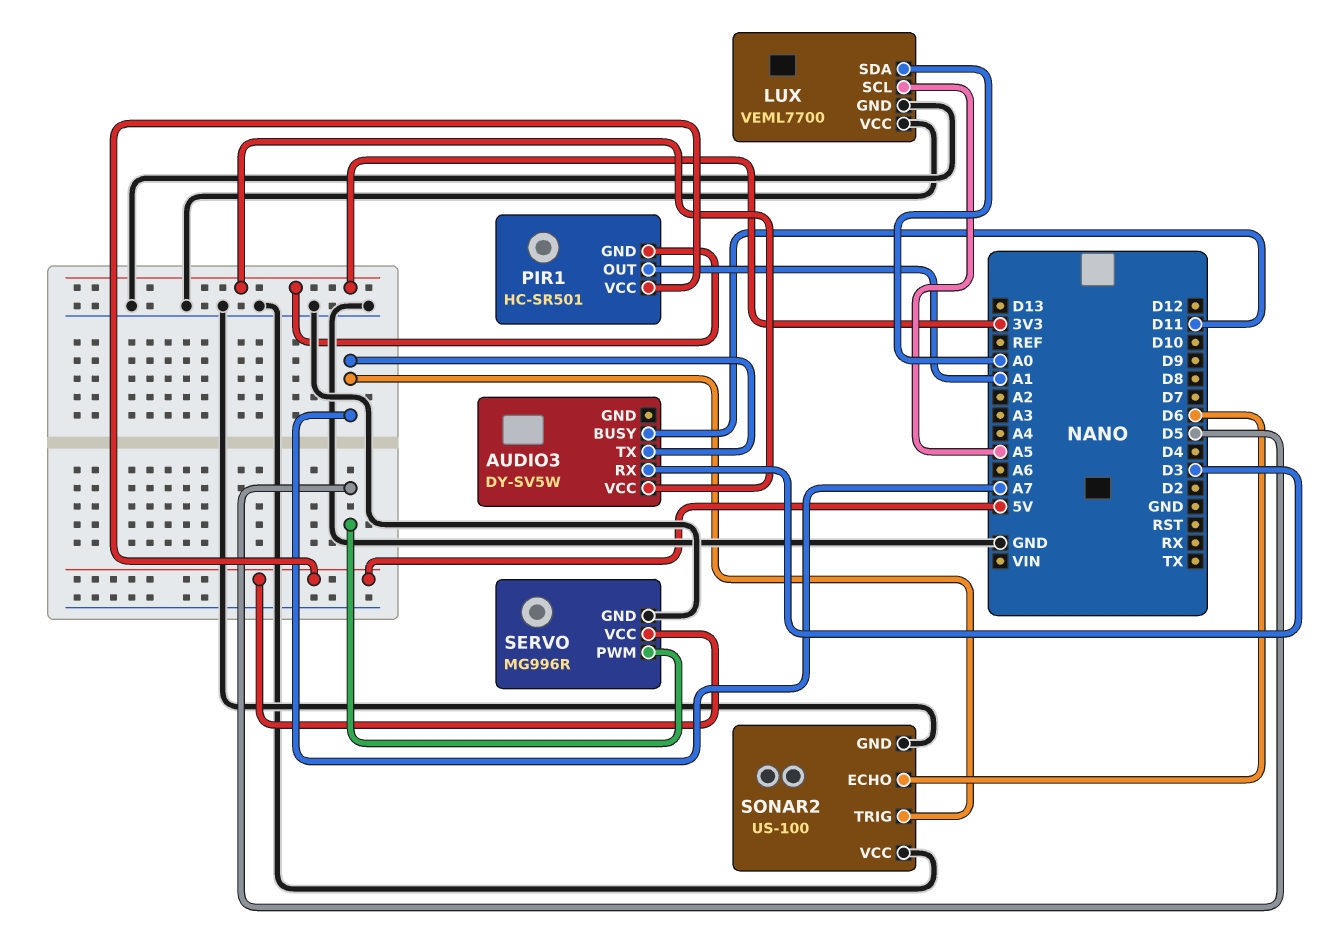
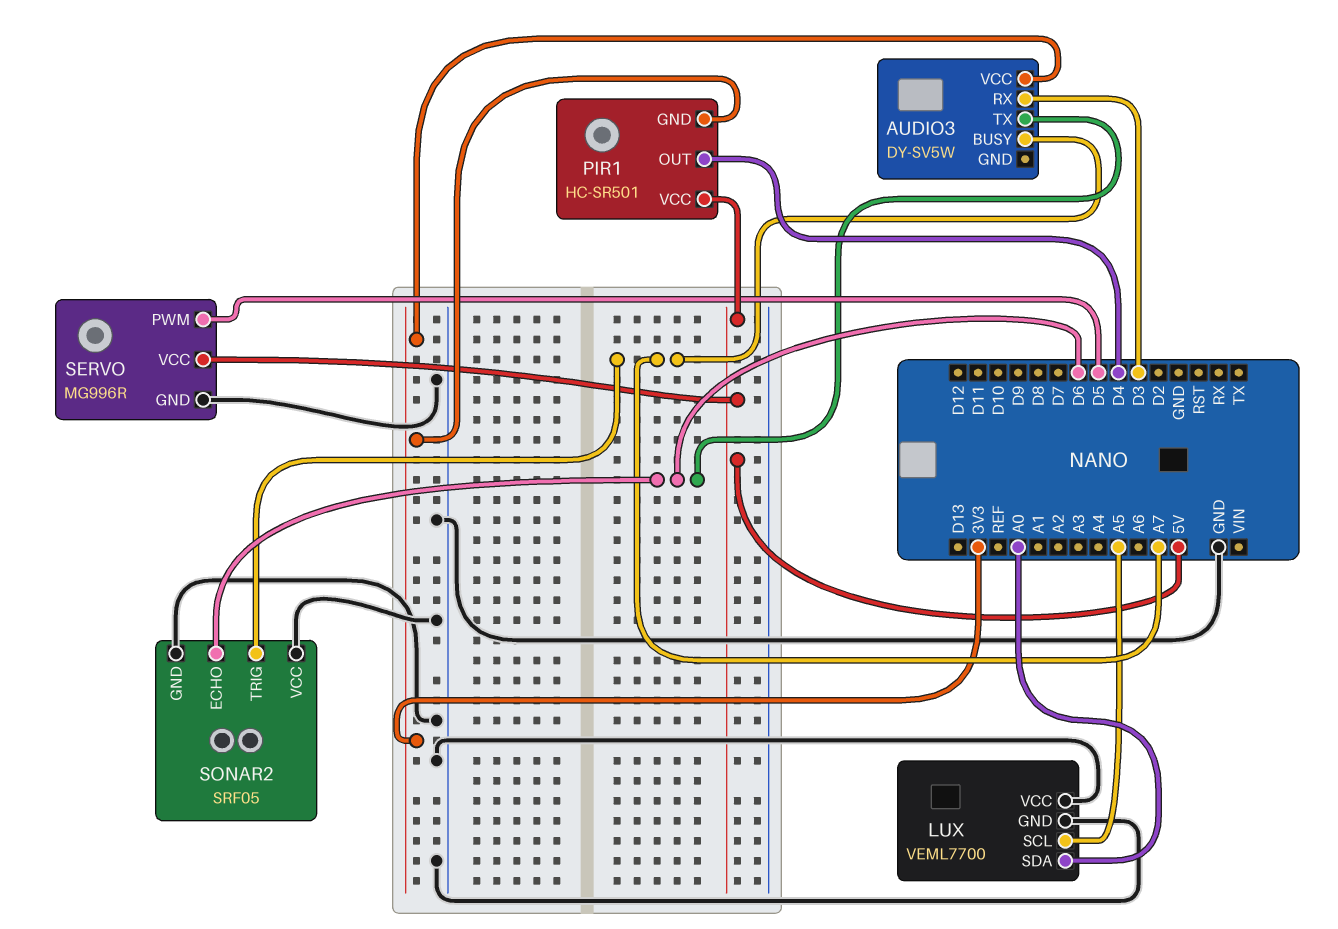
AUDIO3 pin BUSY: D11 -> A7
AUDIO3 pin TX: A7 -> D6
PIR1 pin OUT: A1 -> D4
SONAR2: US-100 -> SRF05

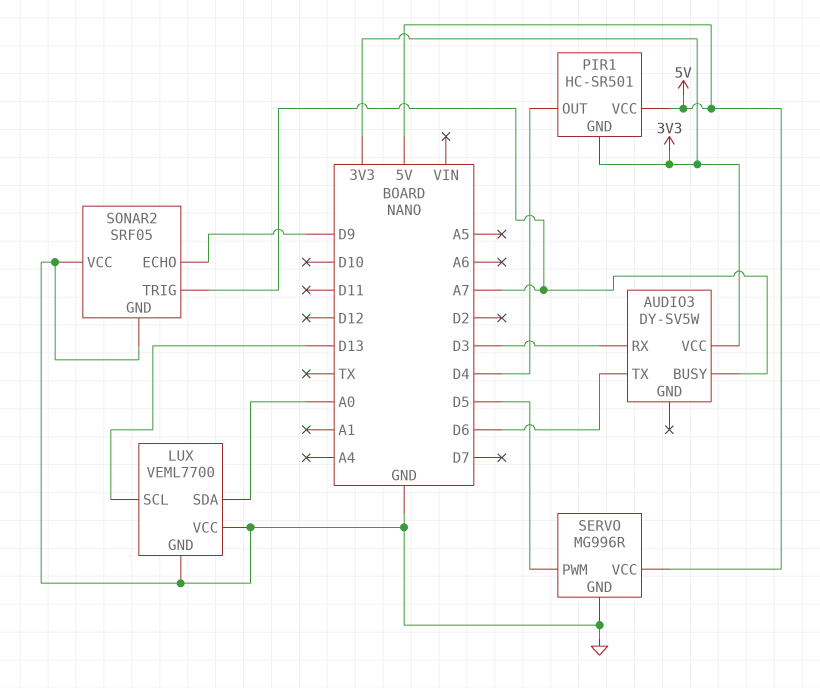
LUX pin SCL: A5 -> D13
SONAR2 pin ECHO: D6 -> D9

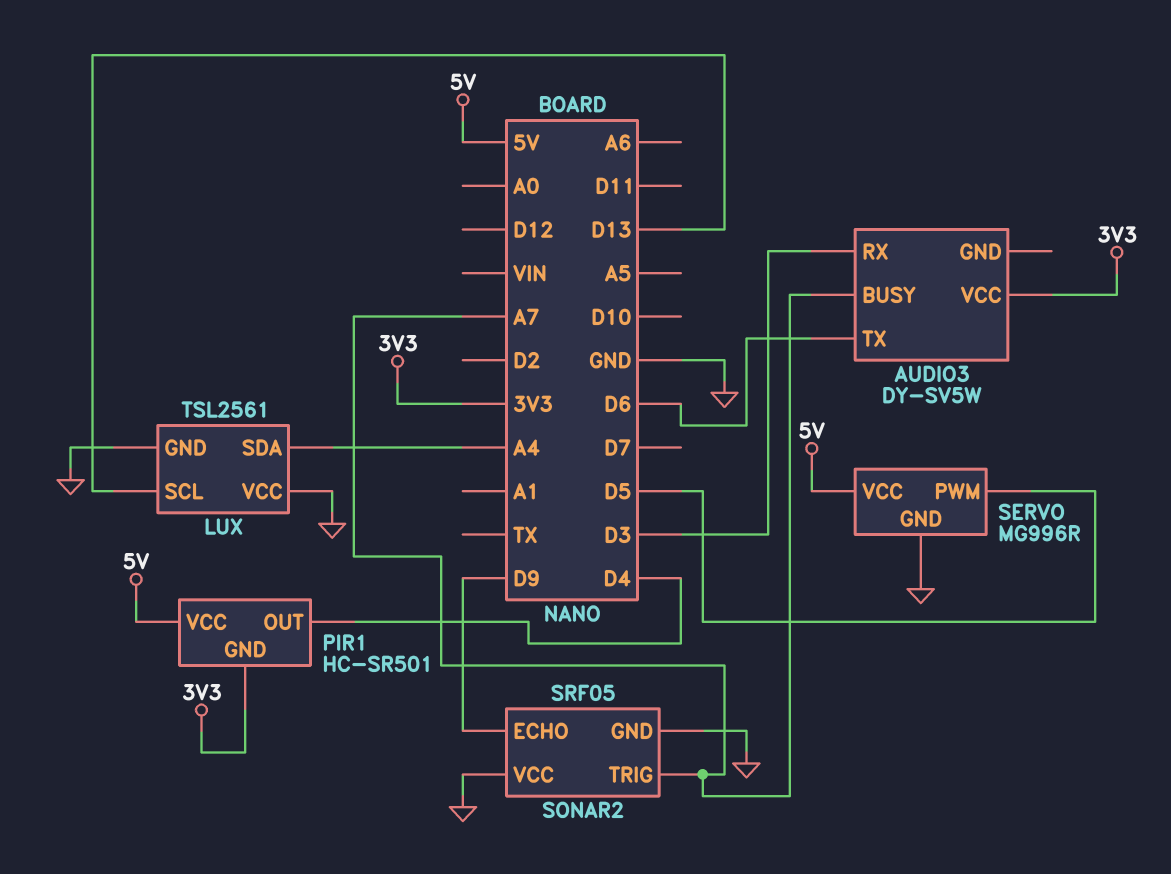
LUX: VEML7700 -> TSL2561
LUX pin SDA: A0 -> A4

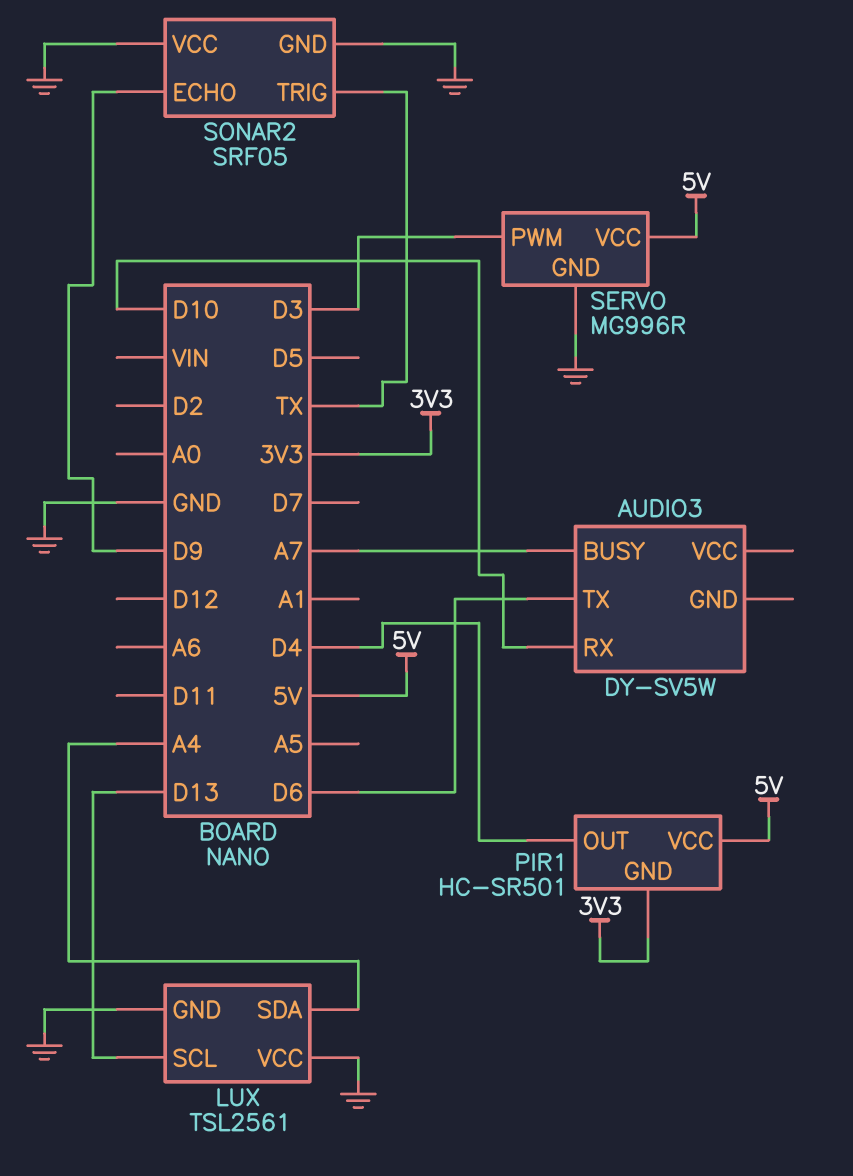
AUDIO3 pin RX: D3 -> D10
AUDIO3 pin VCC: 3V3 -> none
SERVO pin PWM: D5 -> D3
SONAR2 pin TRIG: A7 -> TX

